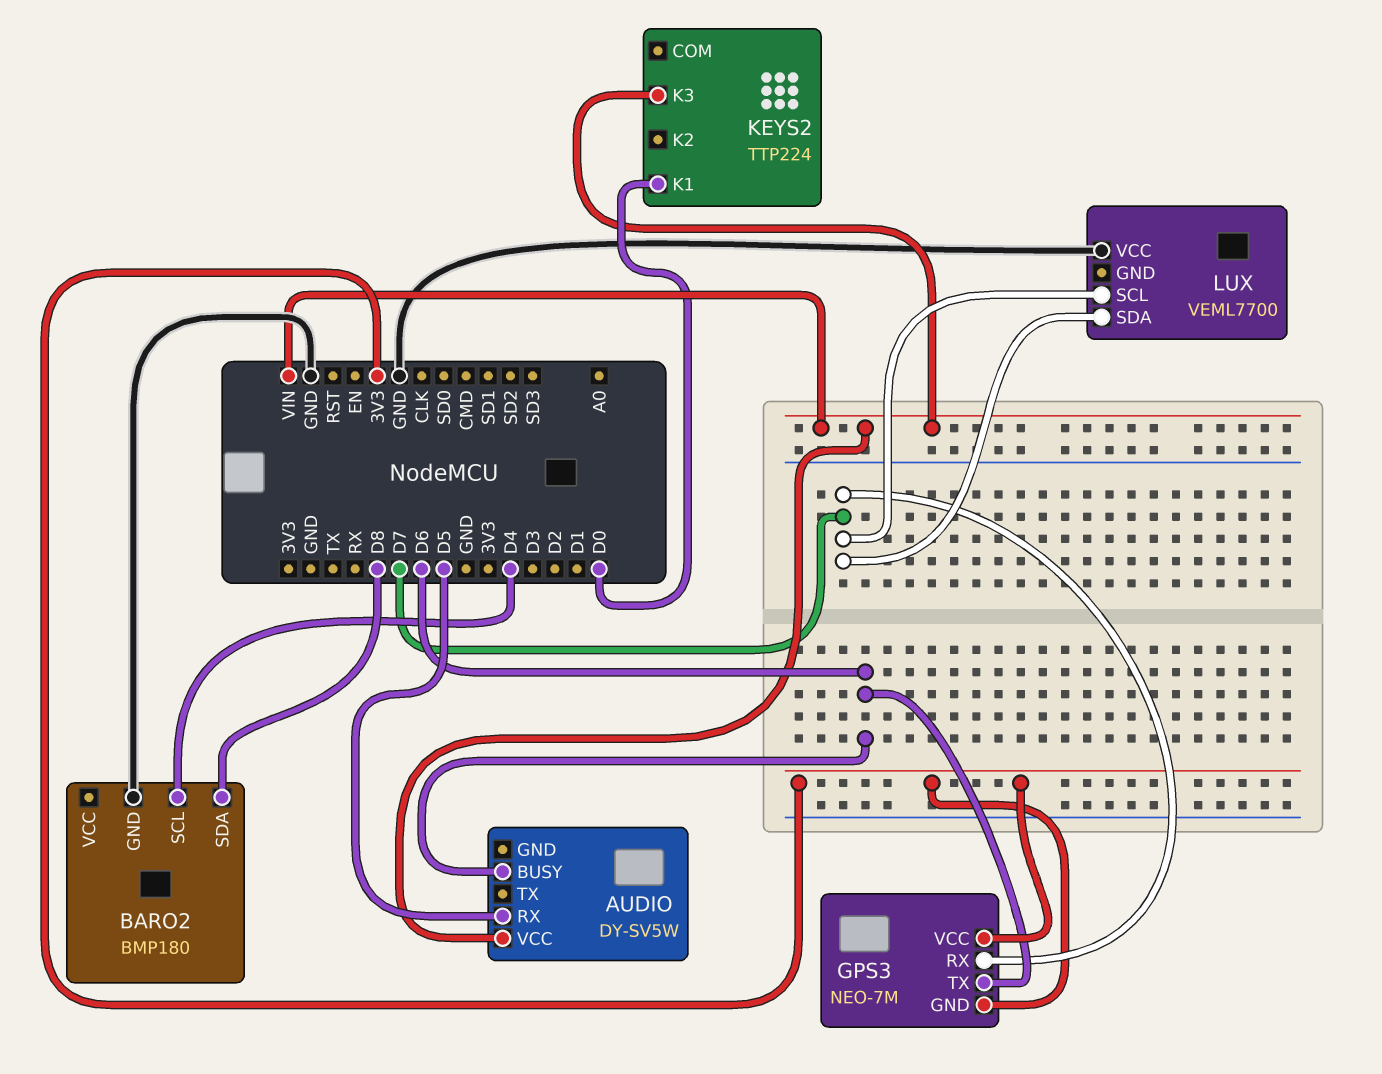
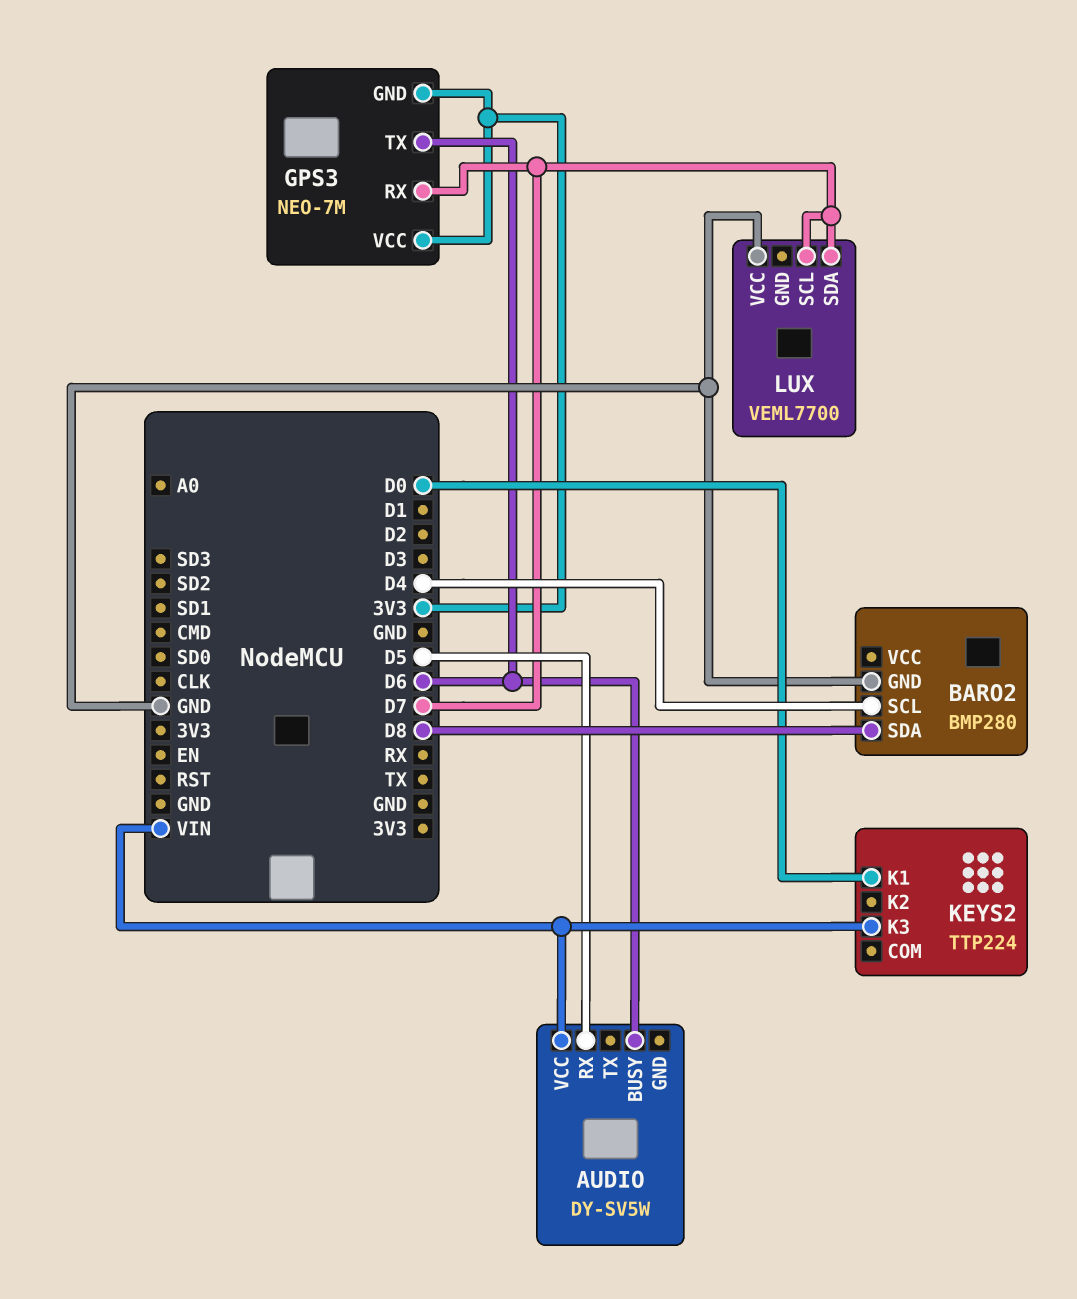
BARO2: BMP180 -> BMP280

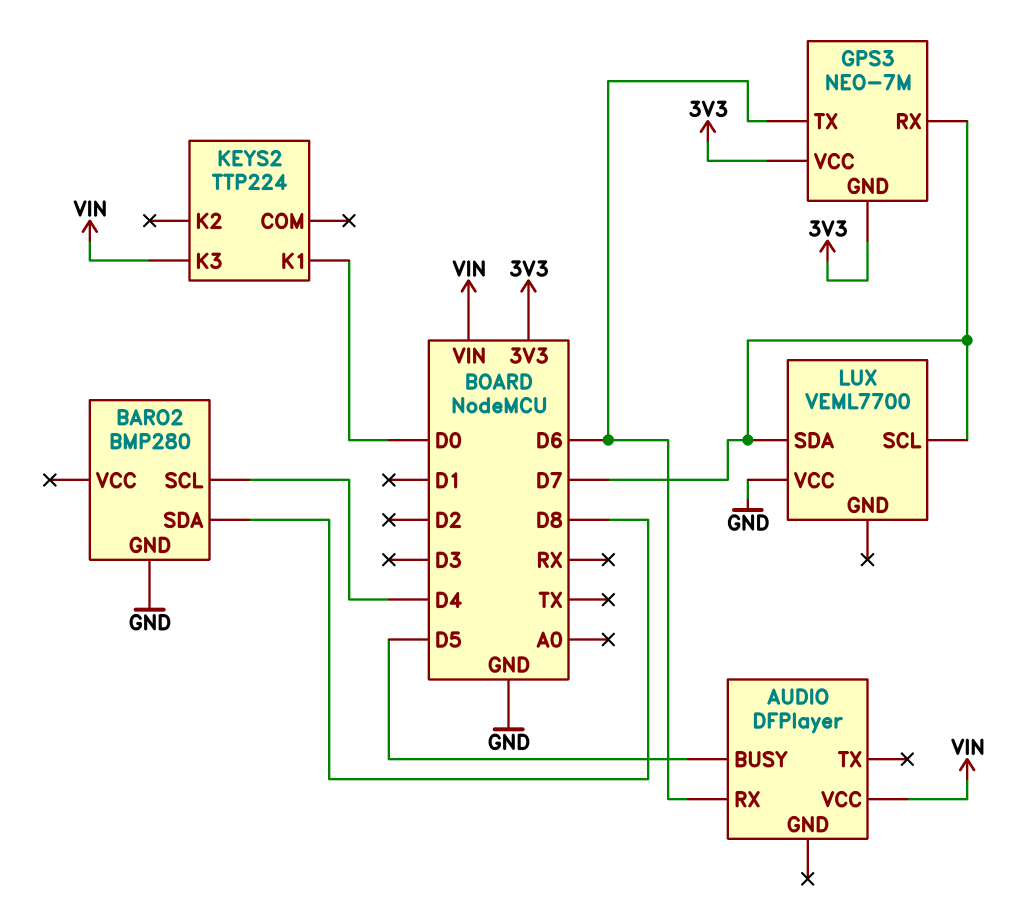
AUDIO: DY-SV5W -> DFPlayer
AUDIO pin BUSY: D6 -> D5
AUDIO pin RX: D5 -> D6

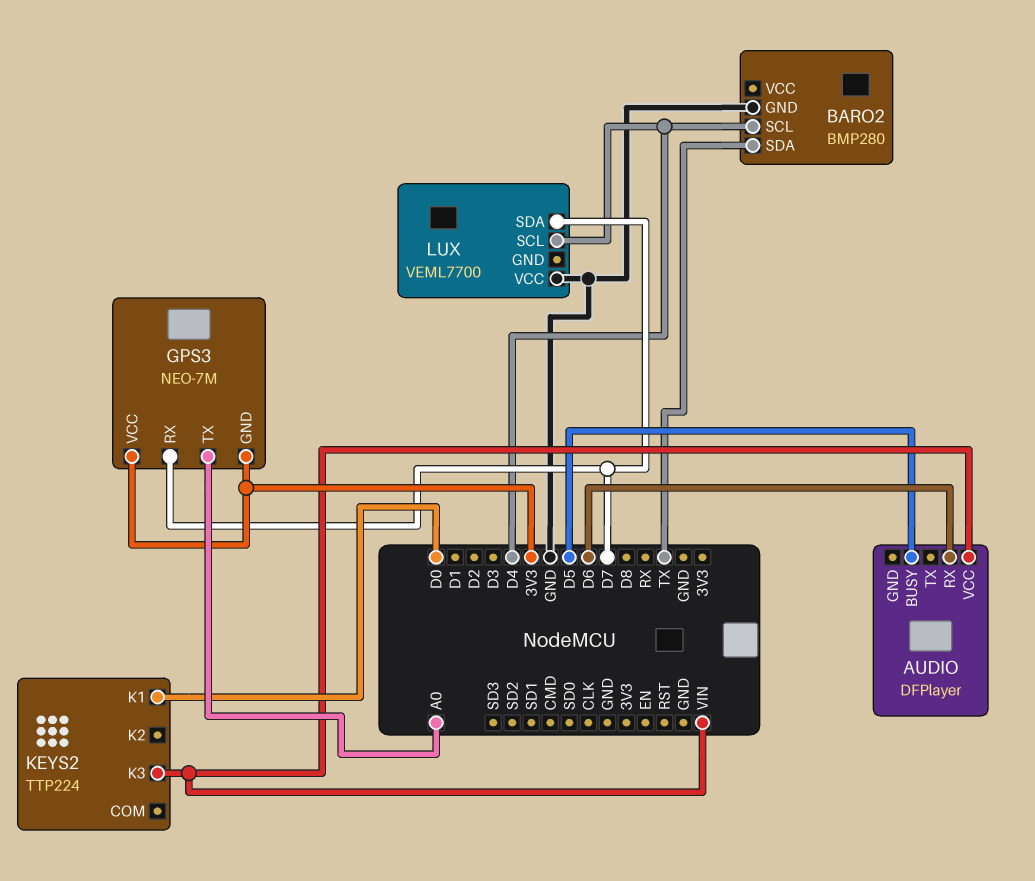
BARO2 pin SDA: D8 -> TX
GPS3 pin TX: D6 -> A0
LUX pin SCL: D7 -> D4

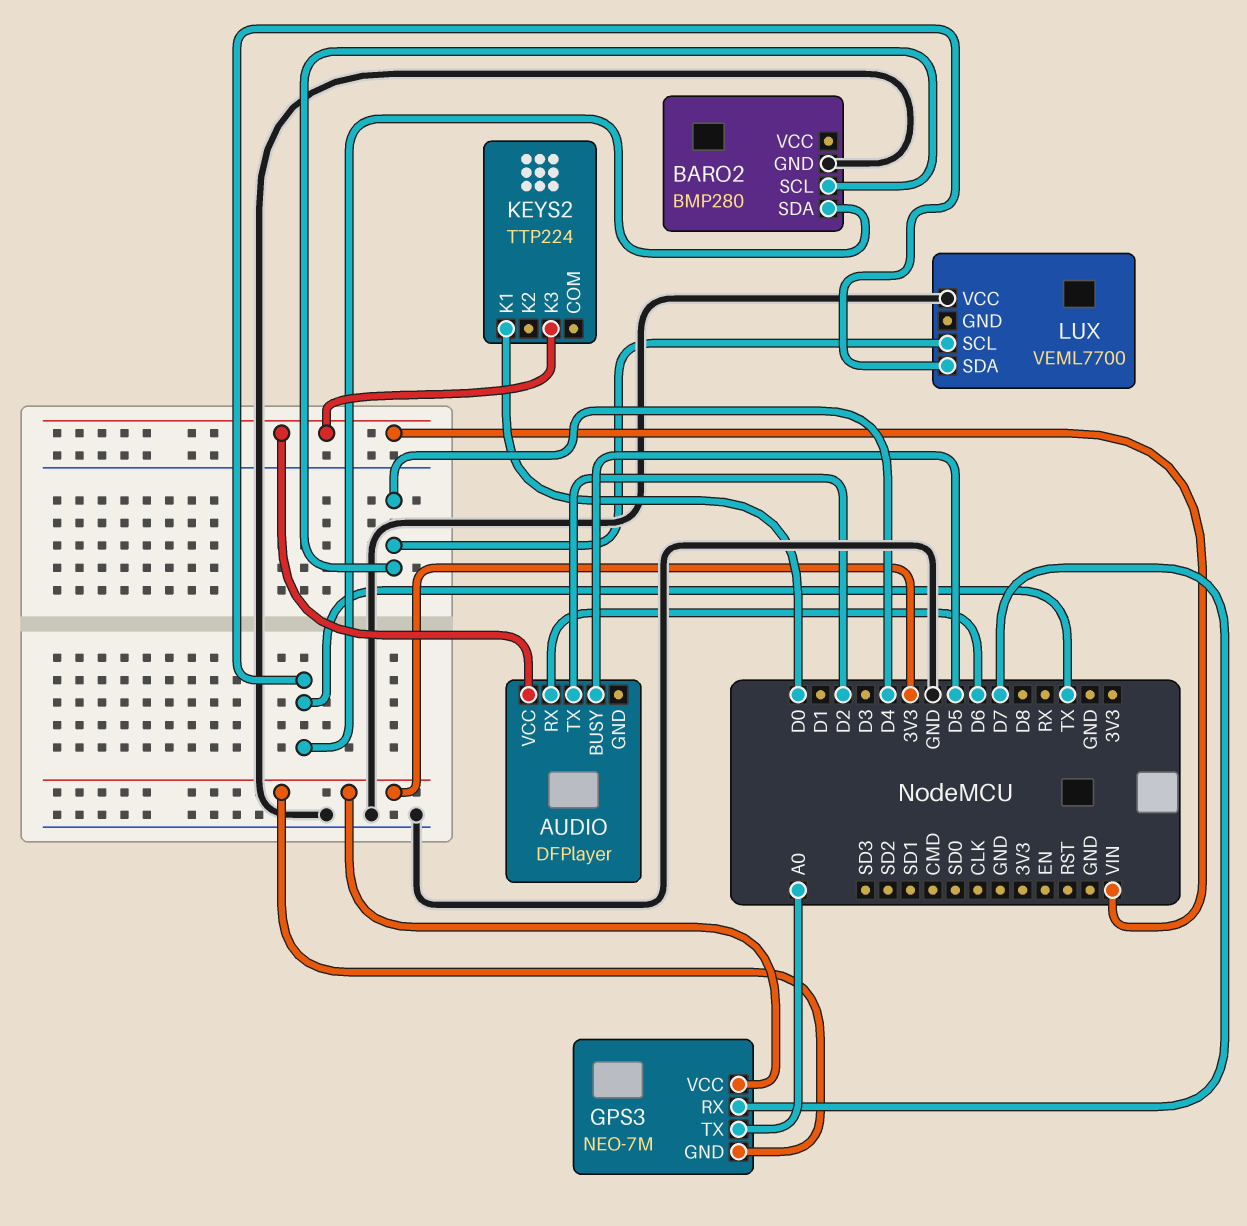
AUDIO pin TX: none -> D2
LUX pin SDA: D7 -> TX

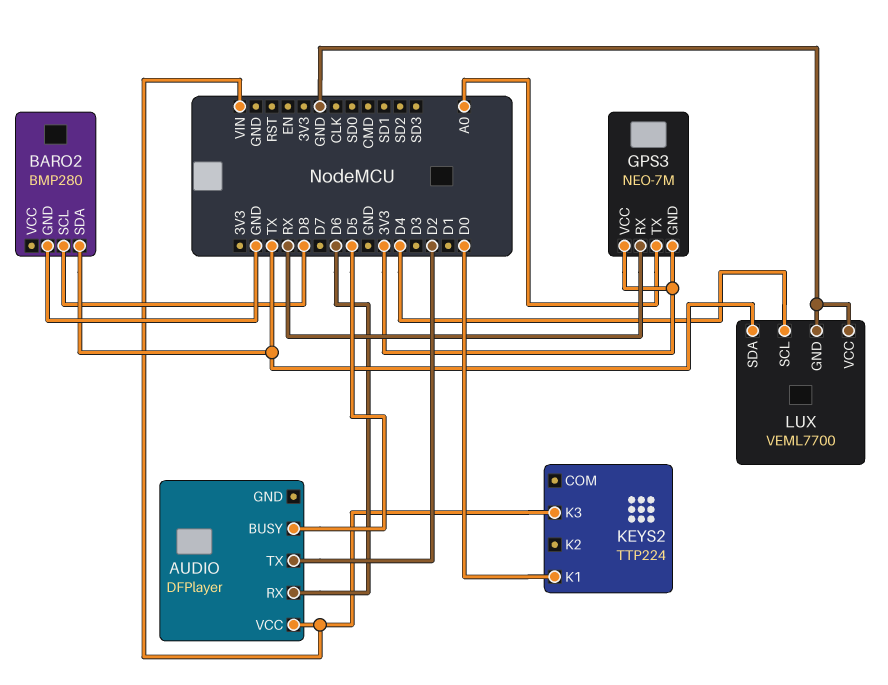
BARO2 pin SCL: D4 -> D8
GPS3 pin RX: D7 -> RX
LUX pin GND: none -> GND

